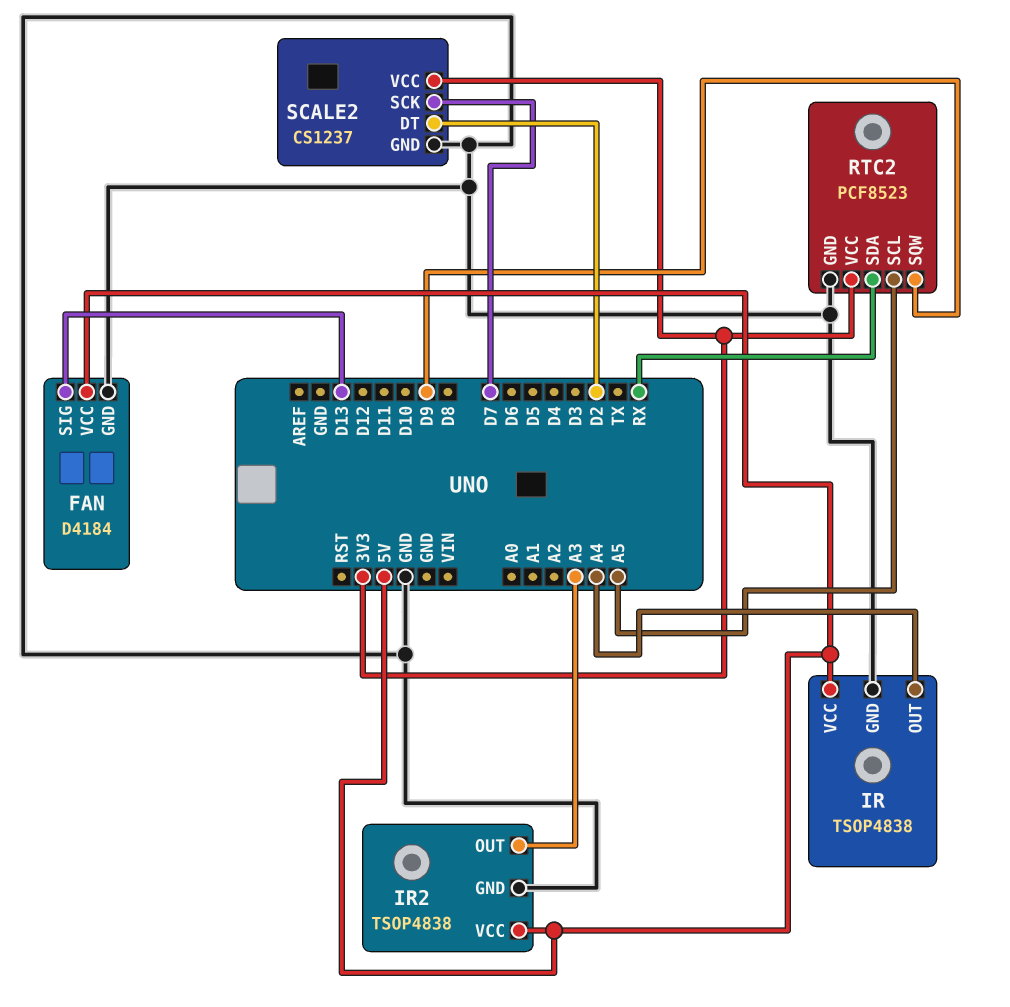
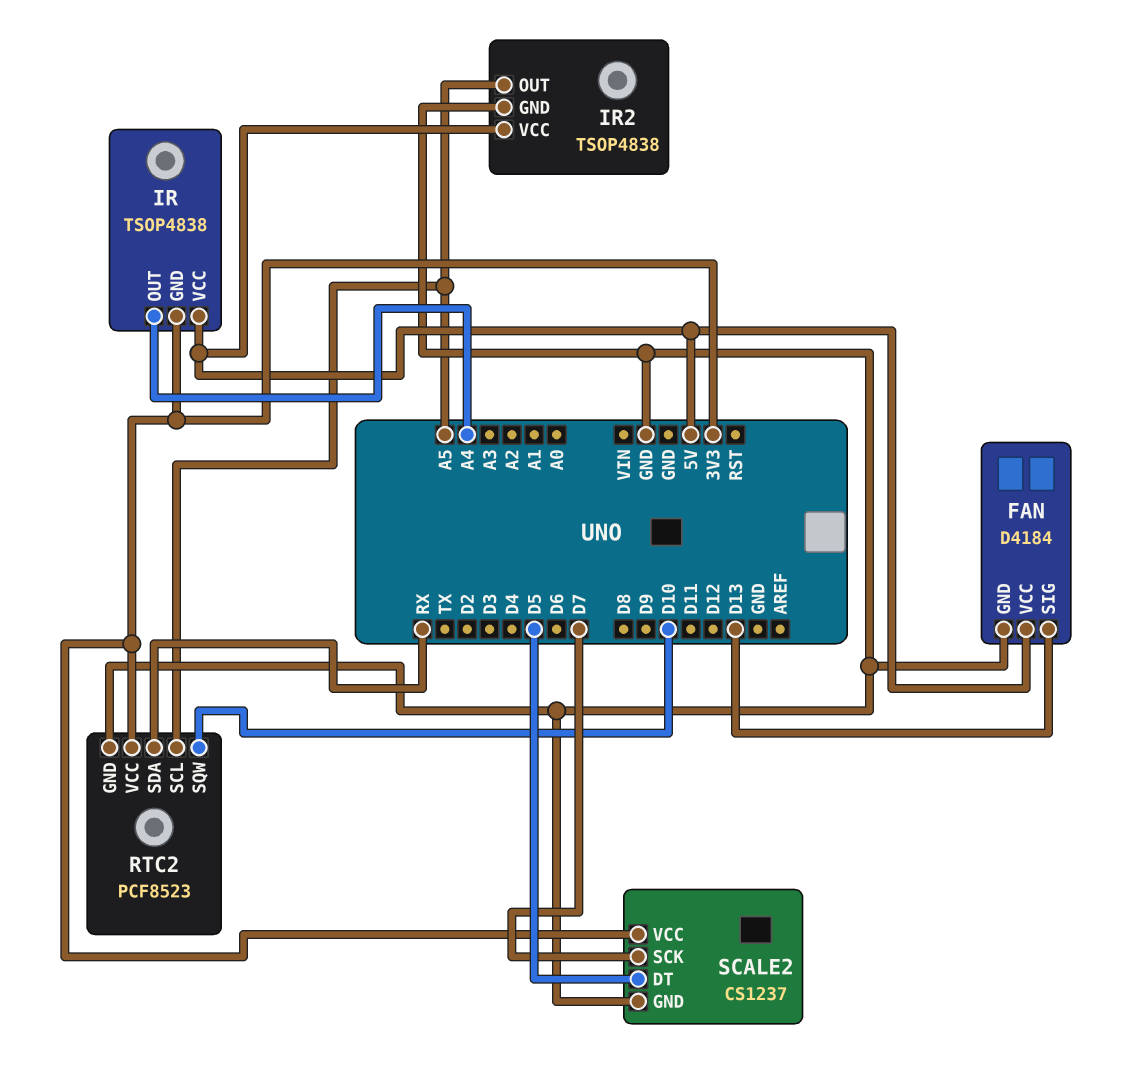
IR pin GND: GND -> 3V3
IR2 pin OUT: A3 -> A5
RTC2 pin SQW: D9 -> D10
SCALE2 pin DT: D2 -> D5

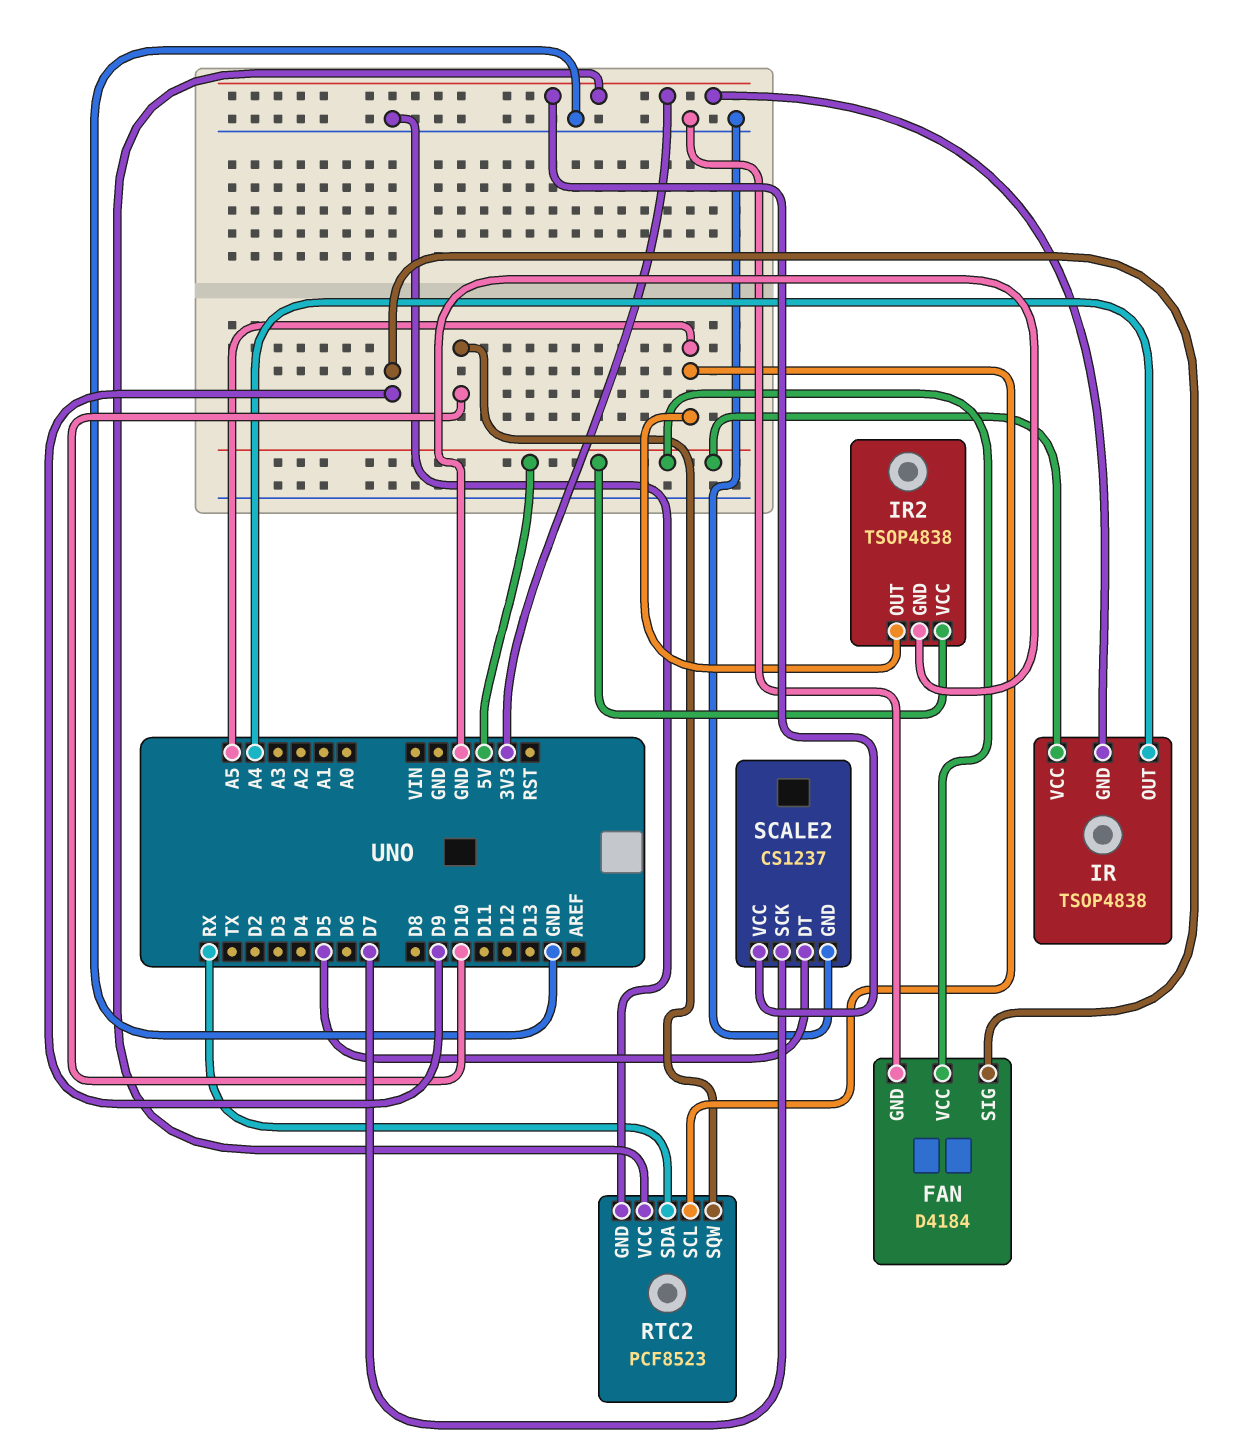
FAN pin SIG: D13 -> D9

